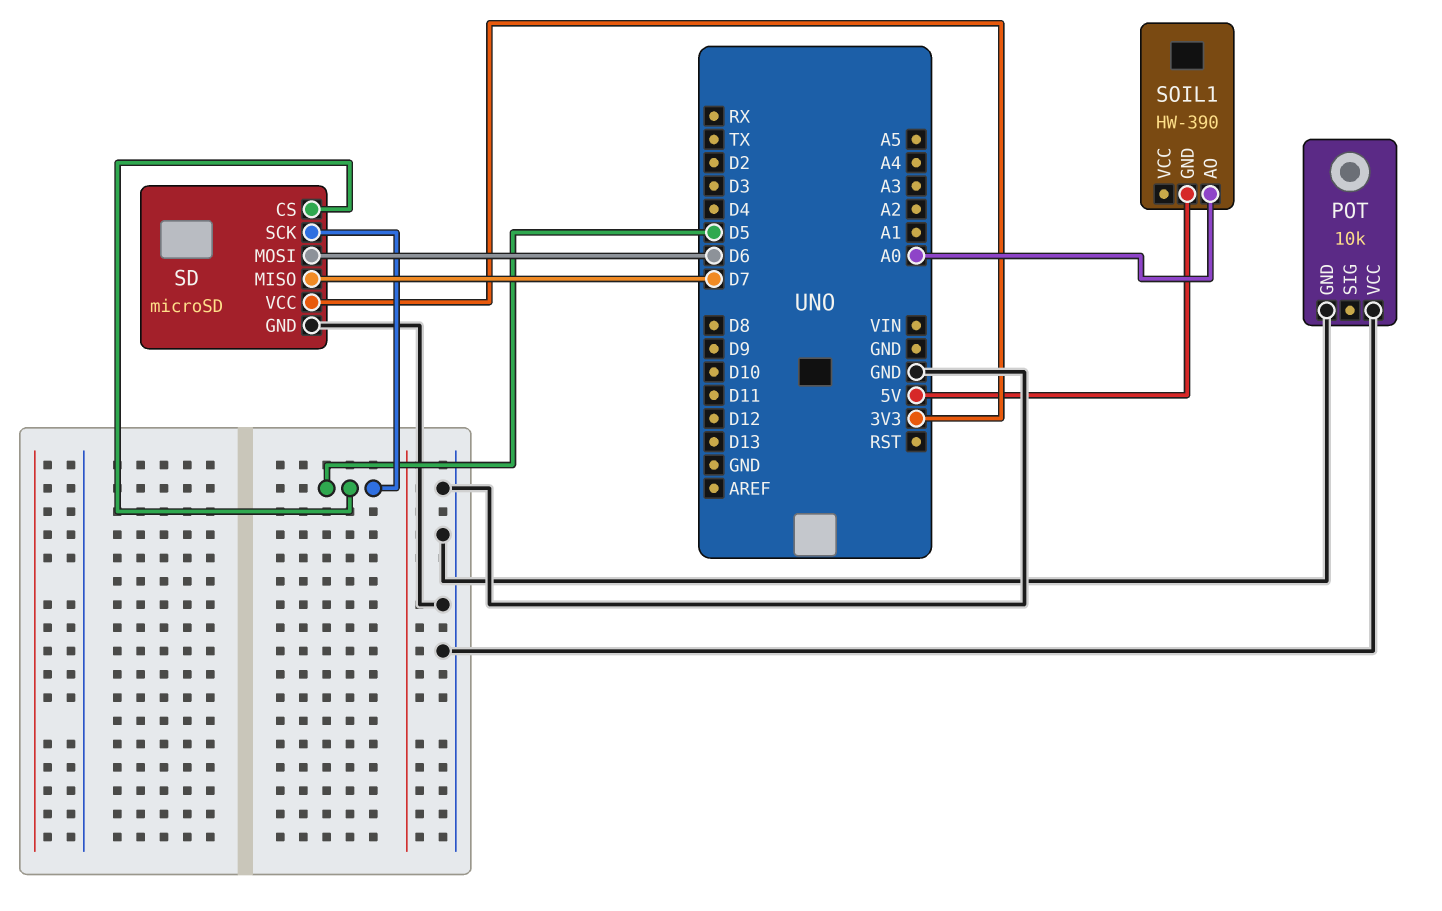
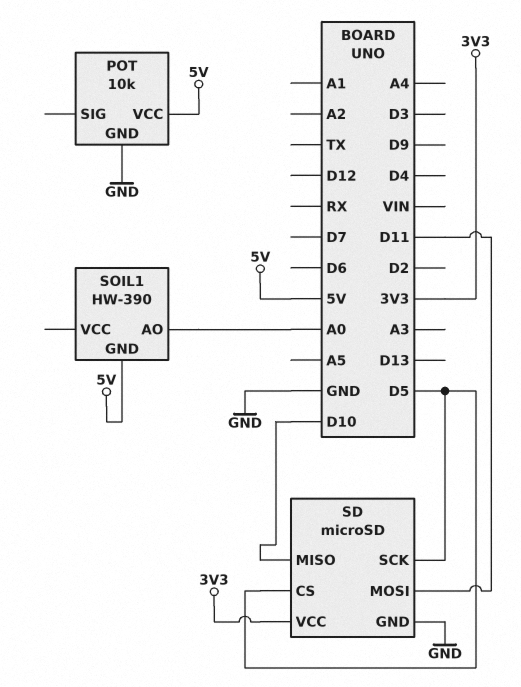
POT pin VCC: GND -> 5V
SD pin MISO: D7 -> D10
SD pin MOSI: D6 -> D11

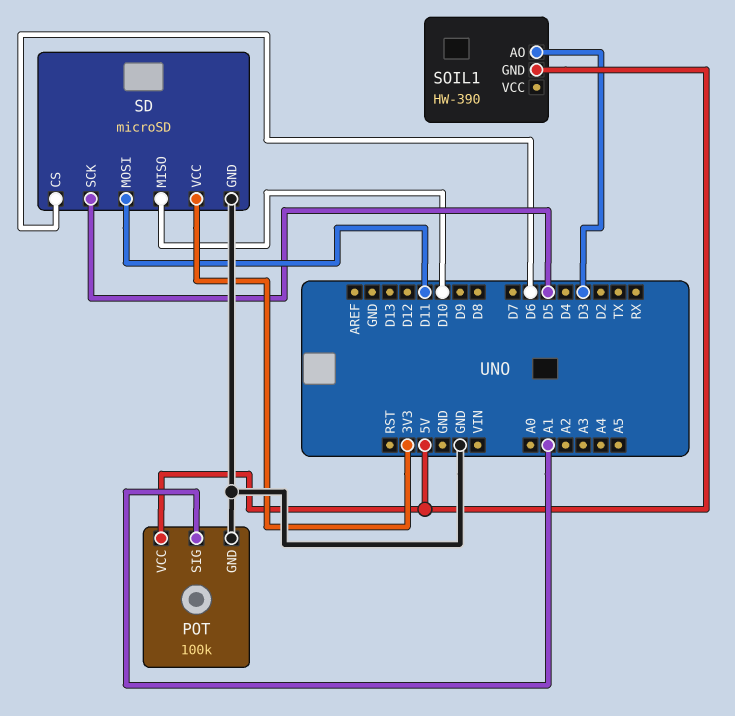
POT: 10k -> 100k
POT pin SIG: none -> A1
SD pin CS: D5 -> D6
SOIL1 pin AO: A0 -> D3

